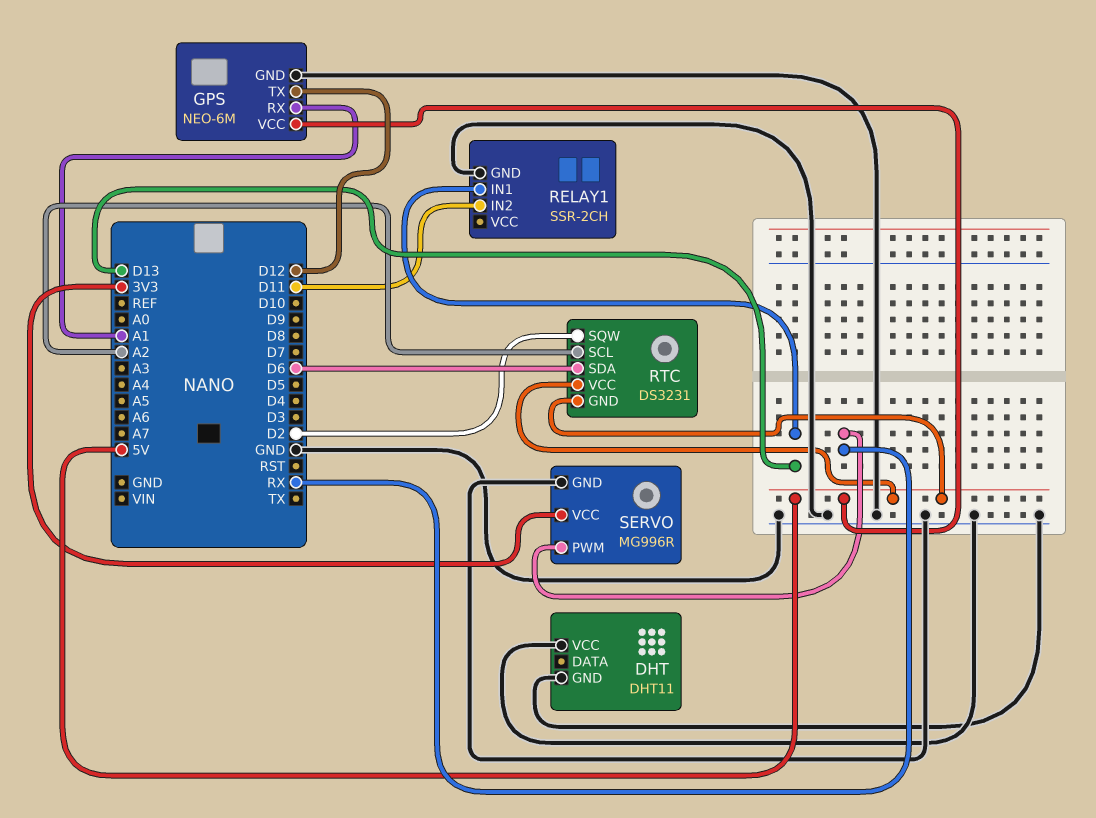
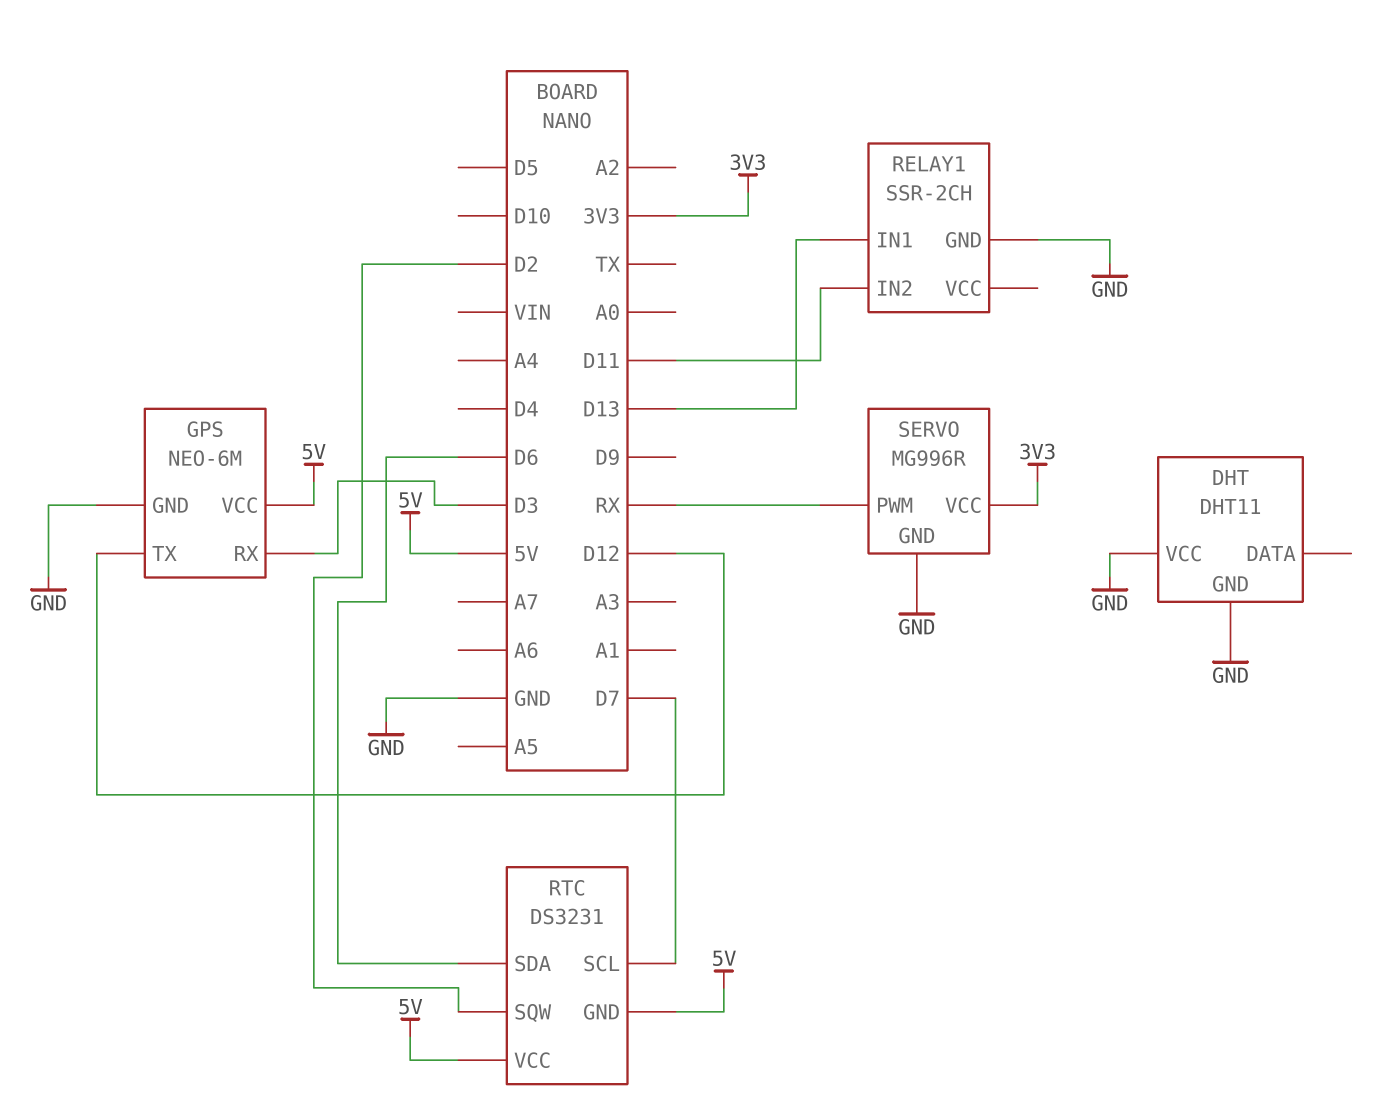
GPS pin RX: A1 -> D3
RTC pin SCL: A2 -> D7

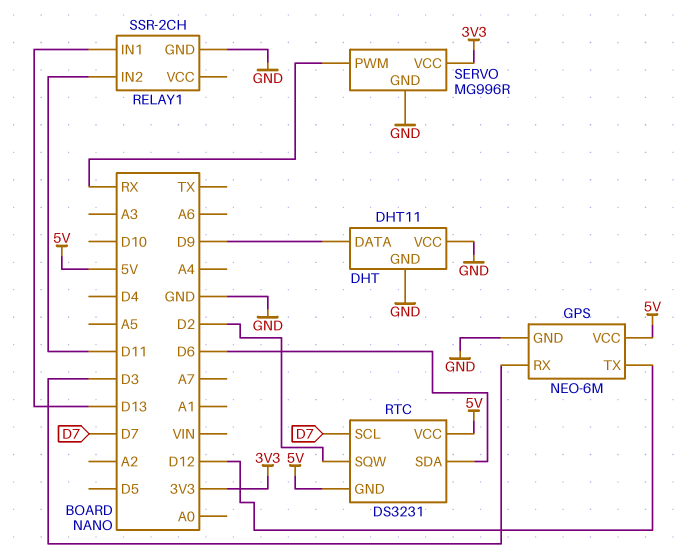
DHT pin DATA: none -> D9

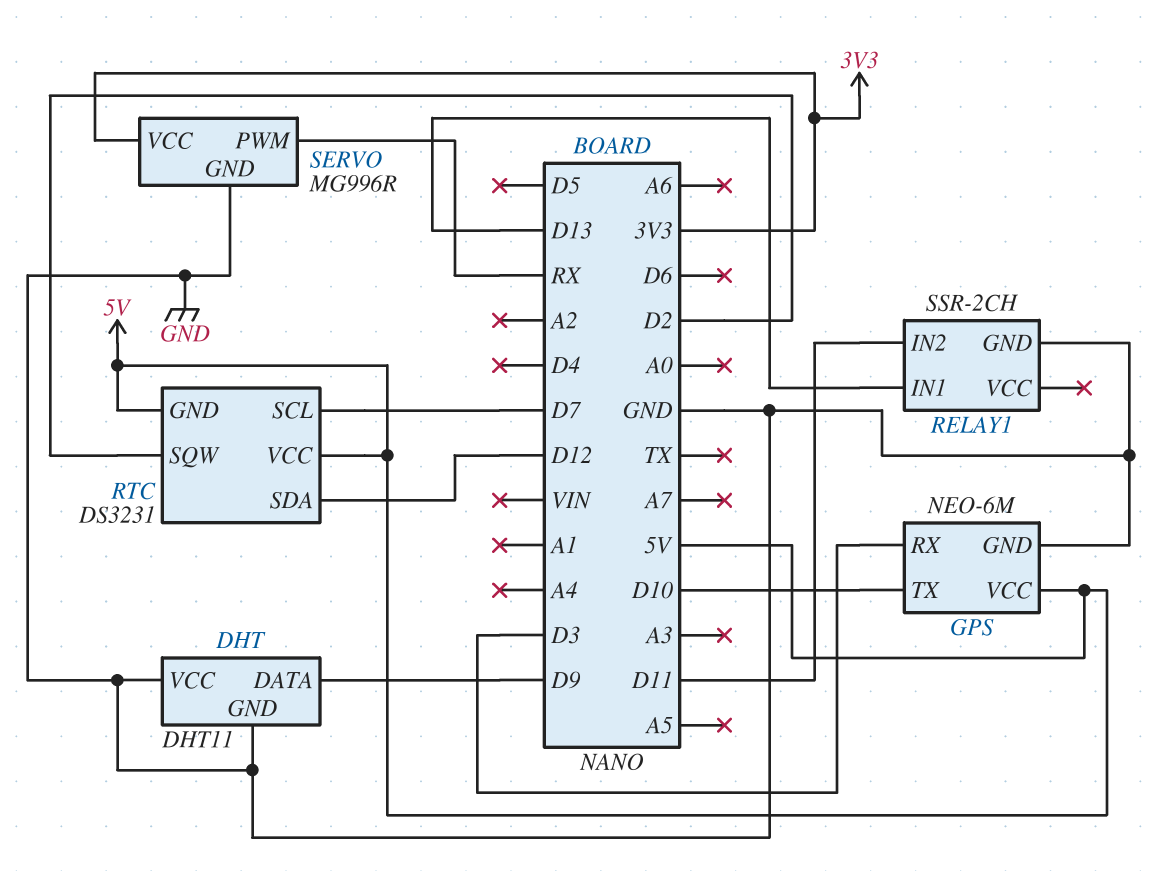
GPS pin TX: D12 -> D10
RTC pin SDA: D6 -> D12

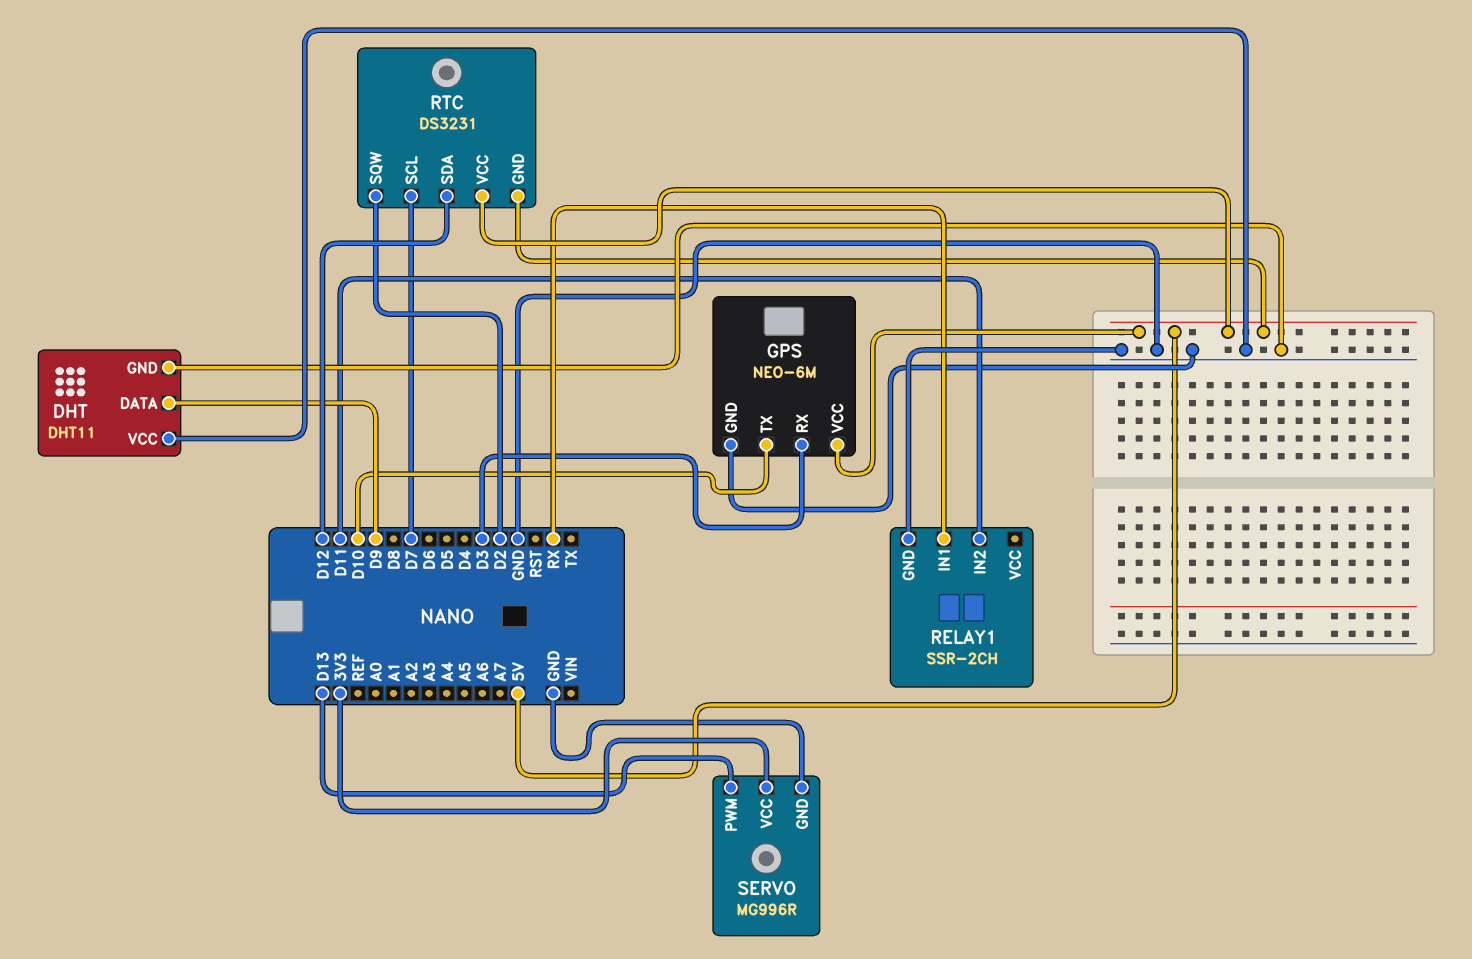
RELAY1 pin IN1: D13 -> RX
SERVO pin PWM: RX -> D13

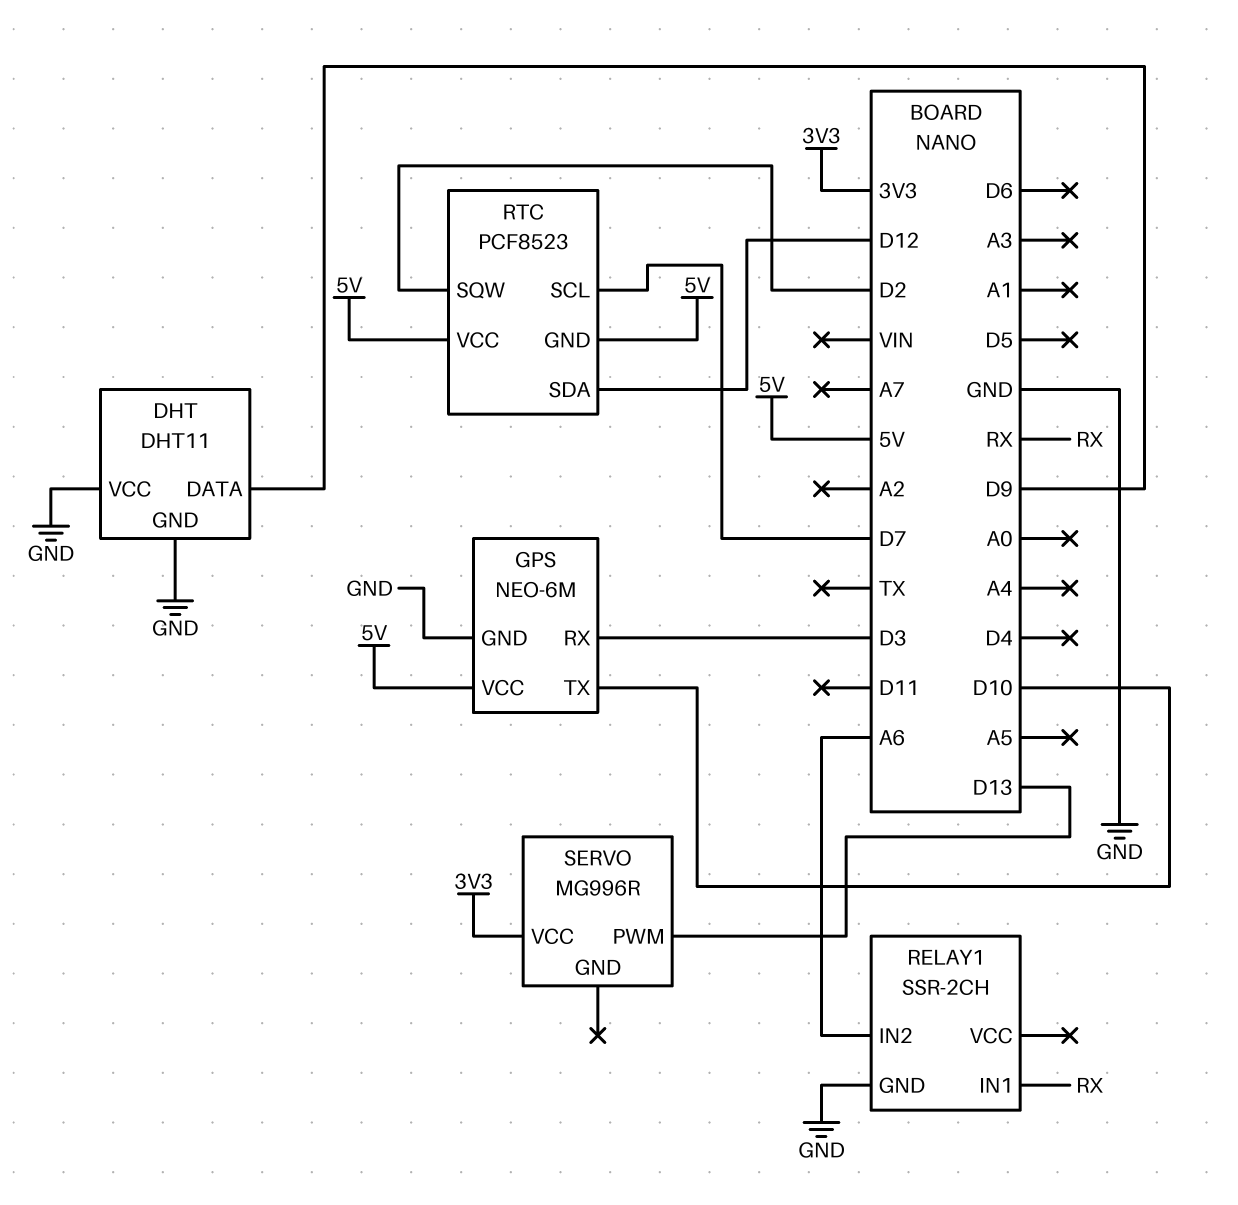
RELAY1 pin IN2: D11 -> A6
RTC: DS3231 -> PCF8523
SERVO pin GND: GND -> none

